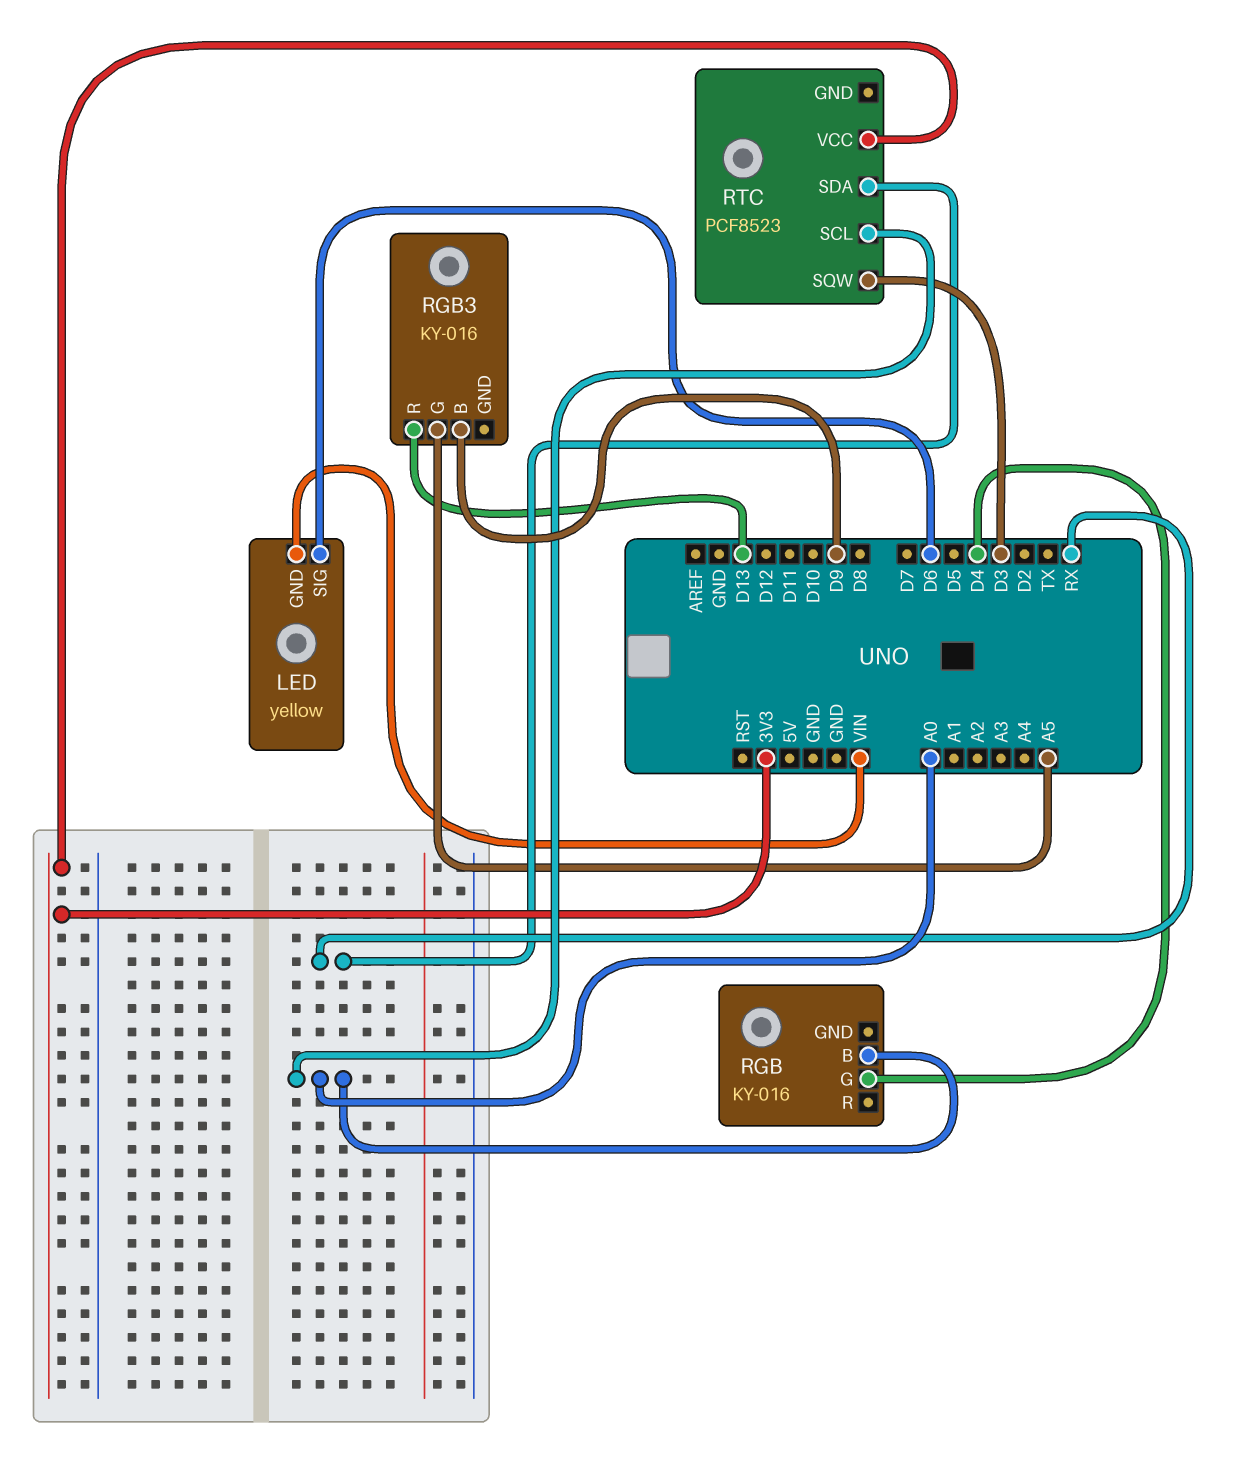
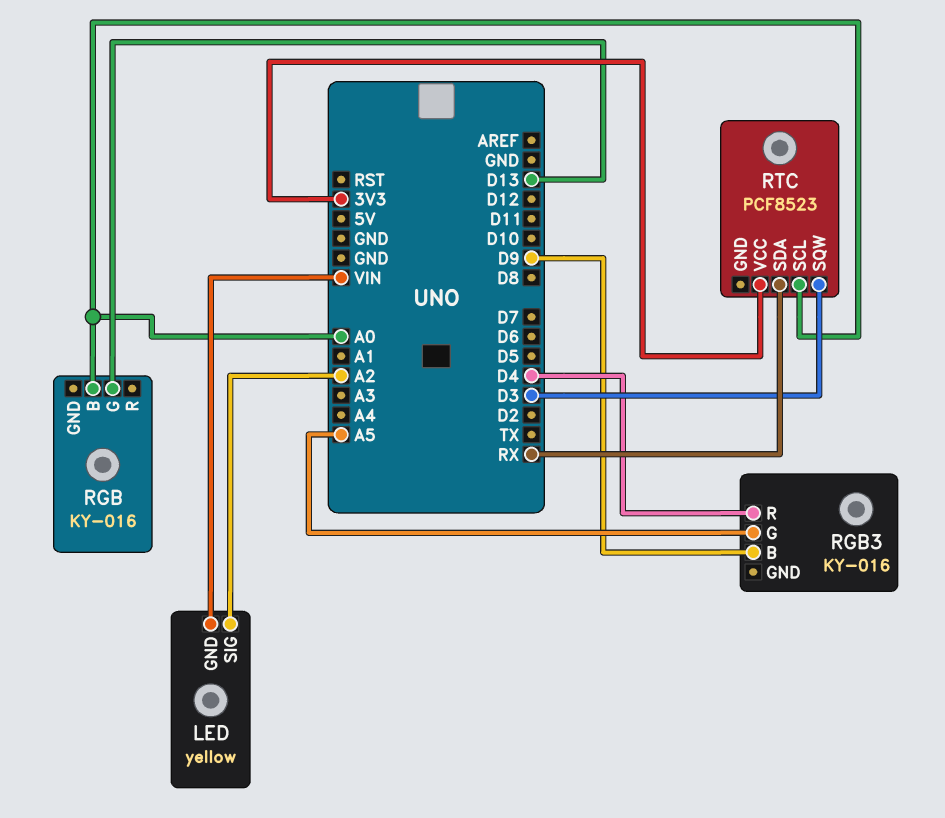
LED pin SIG: D6 -> A2
RGB pin G: D4 -> D13
RGB3 pin R: D13 -> D4

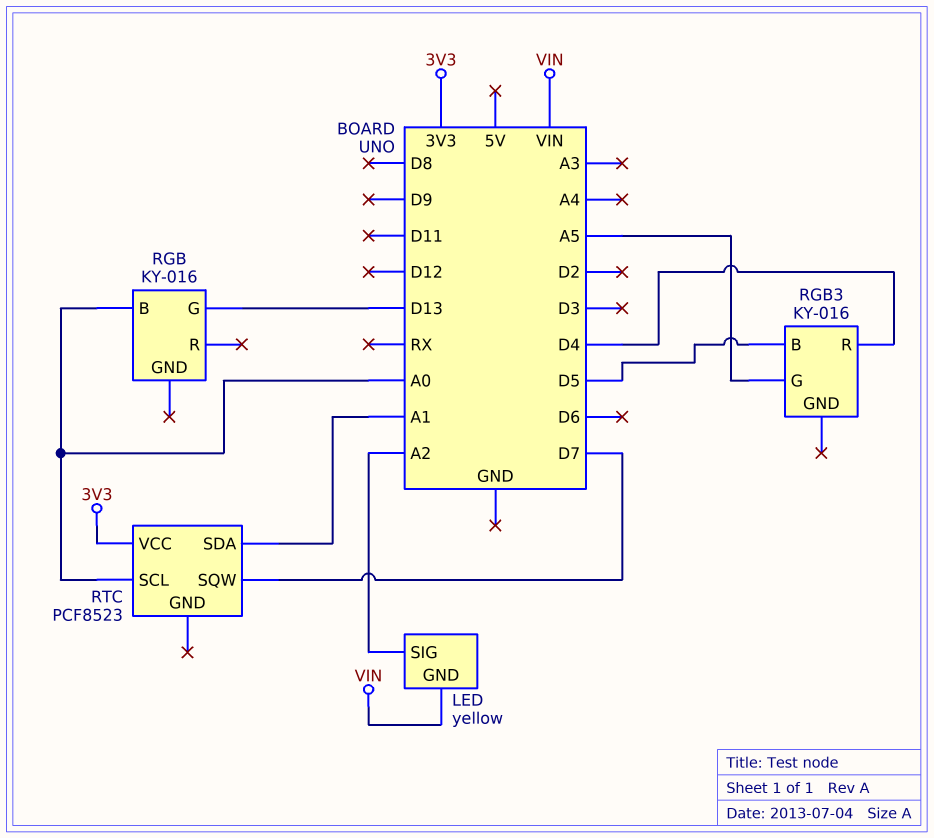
RGB3 pin B: D9 -> D5
RTC pin SDA: RX -> A1
RTC pin SQW: D3 -> D7

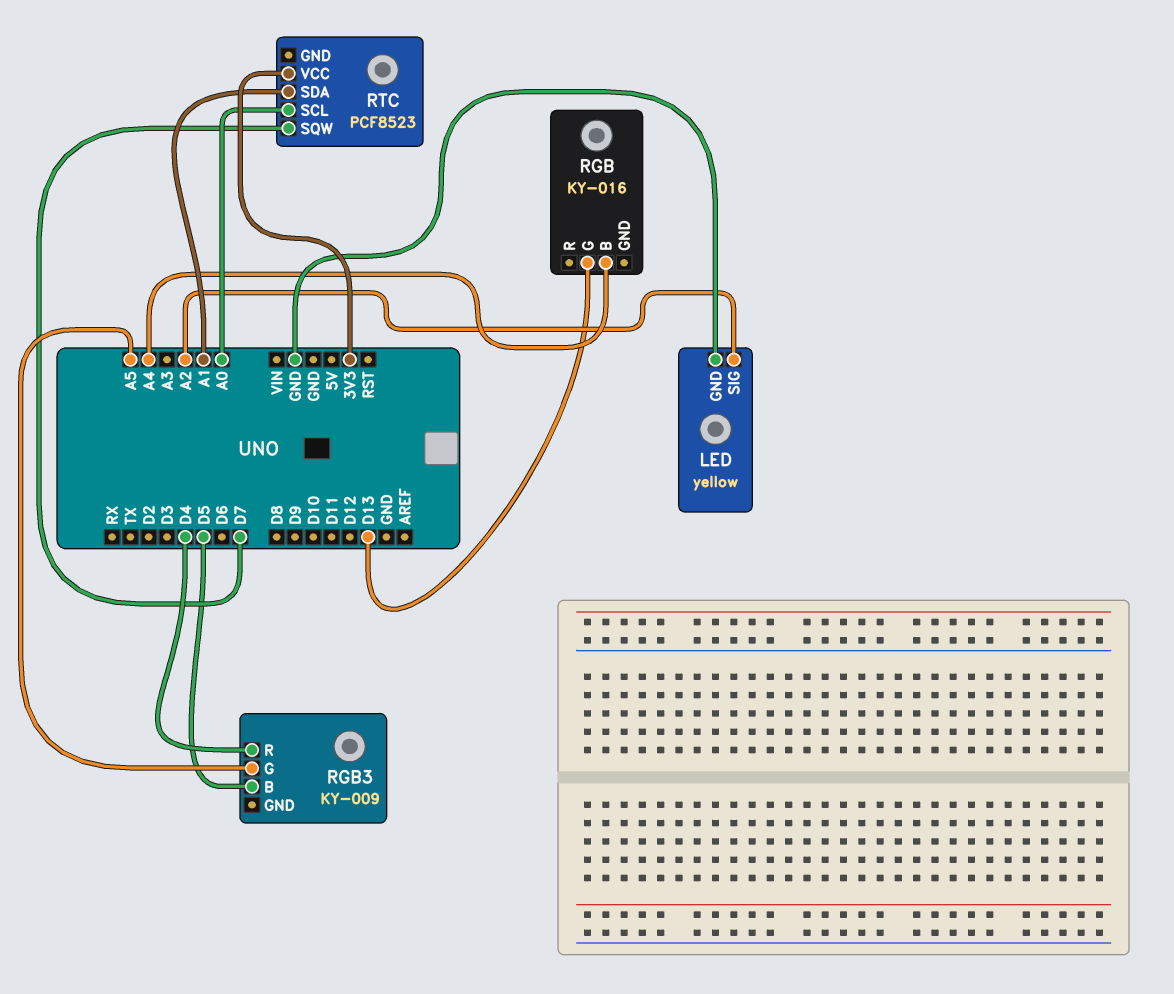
LED pin GND: VIN -> GND
RGB pin B: A0 -> A4
RGB3: KY-016 -> KY-009

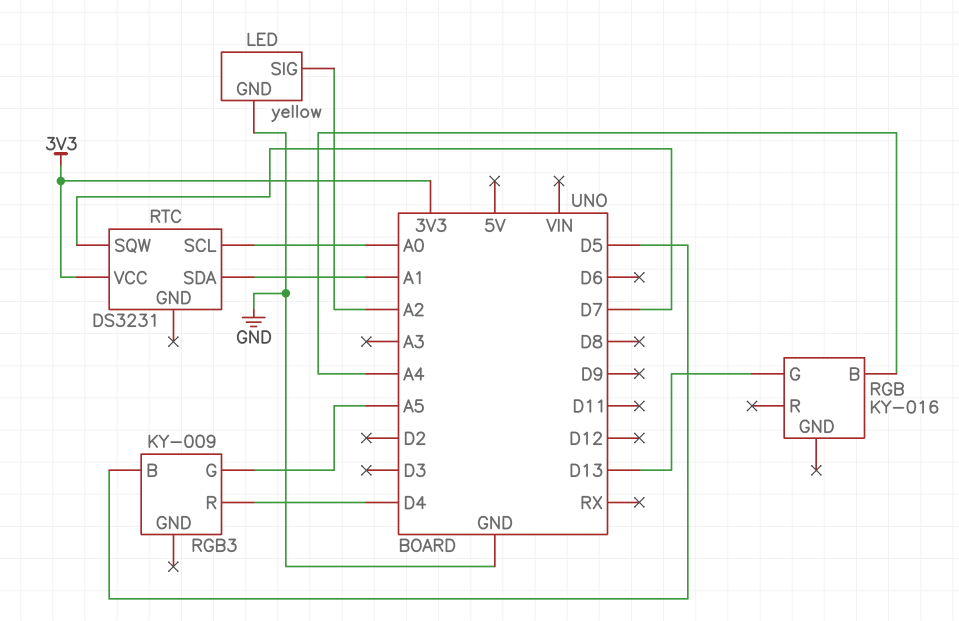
RTC: PCF8523 -> DS3231

